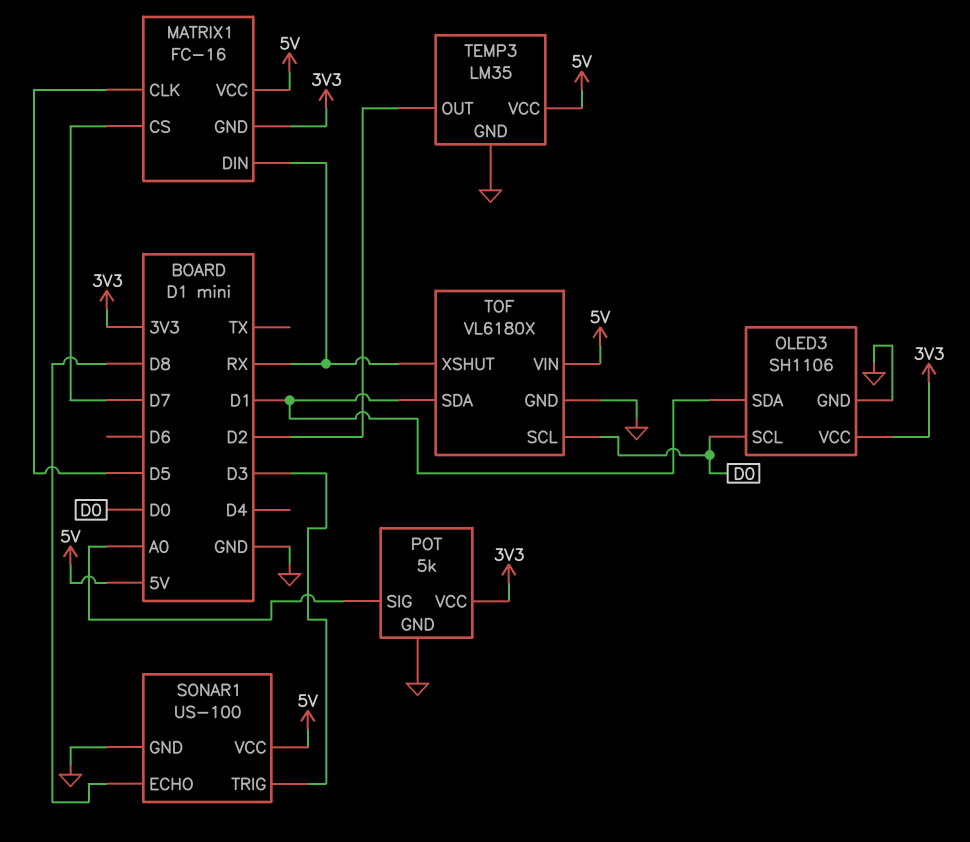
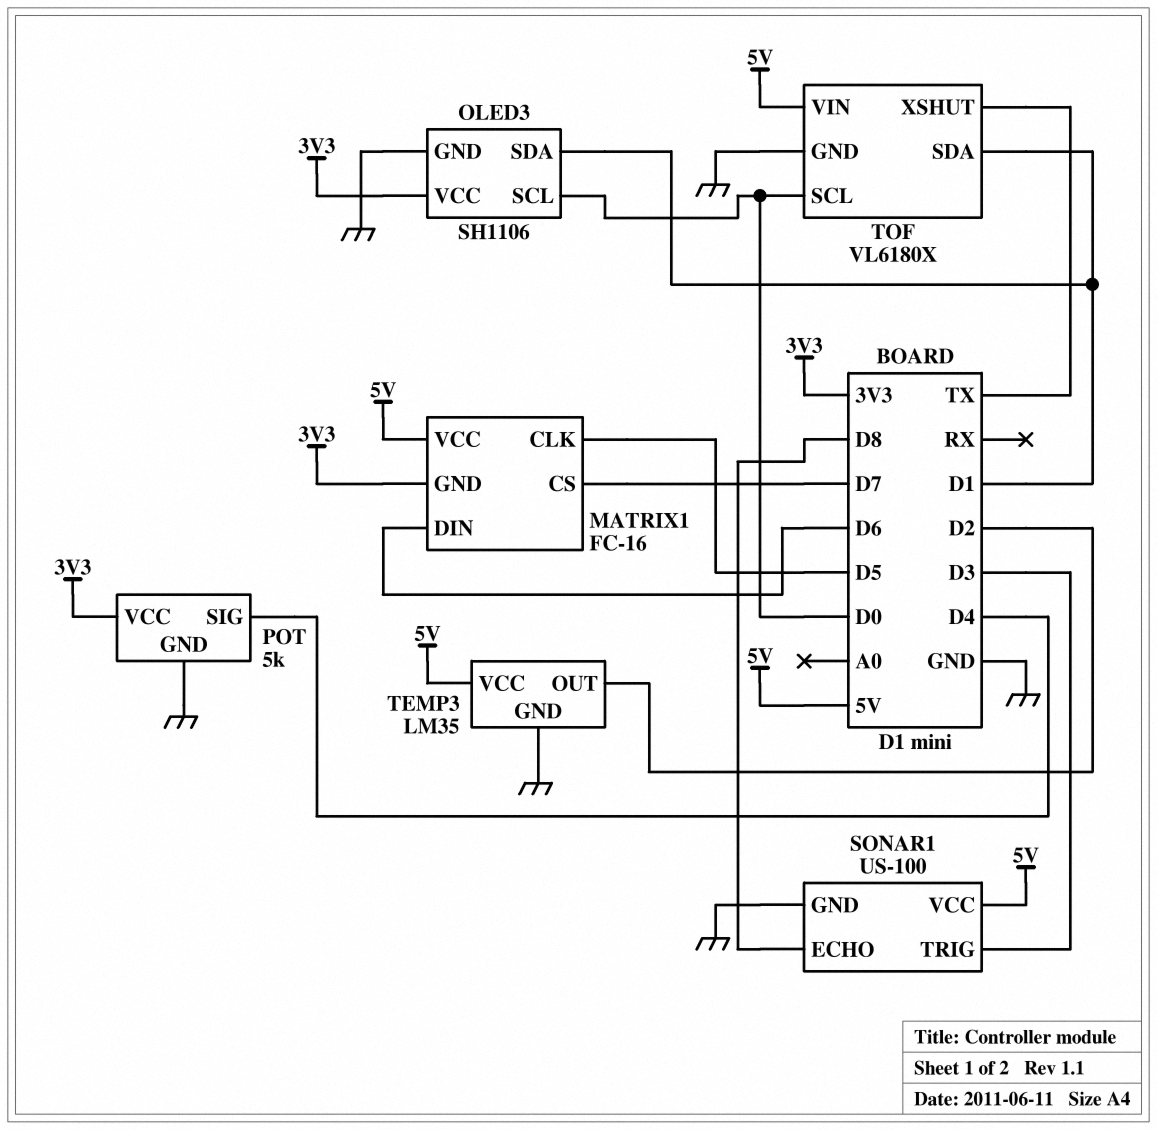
MATRIX1 pin DIN: RX -> D6
POT pin SIG: A0 -> D4
TOF pin XSHUT: RX -> TX

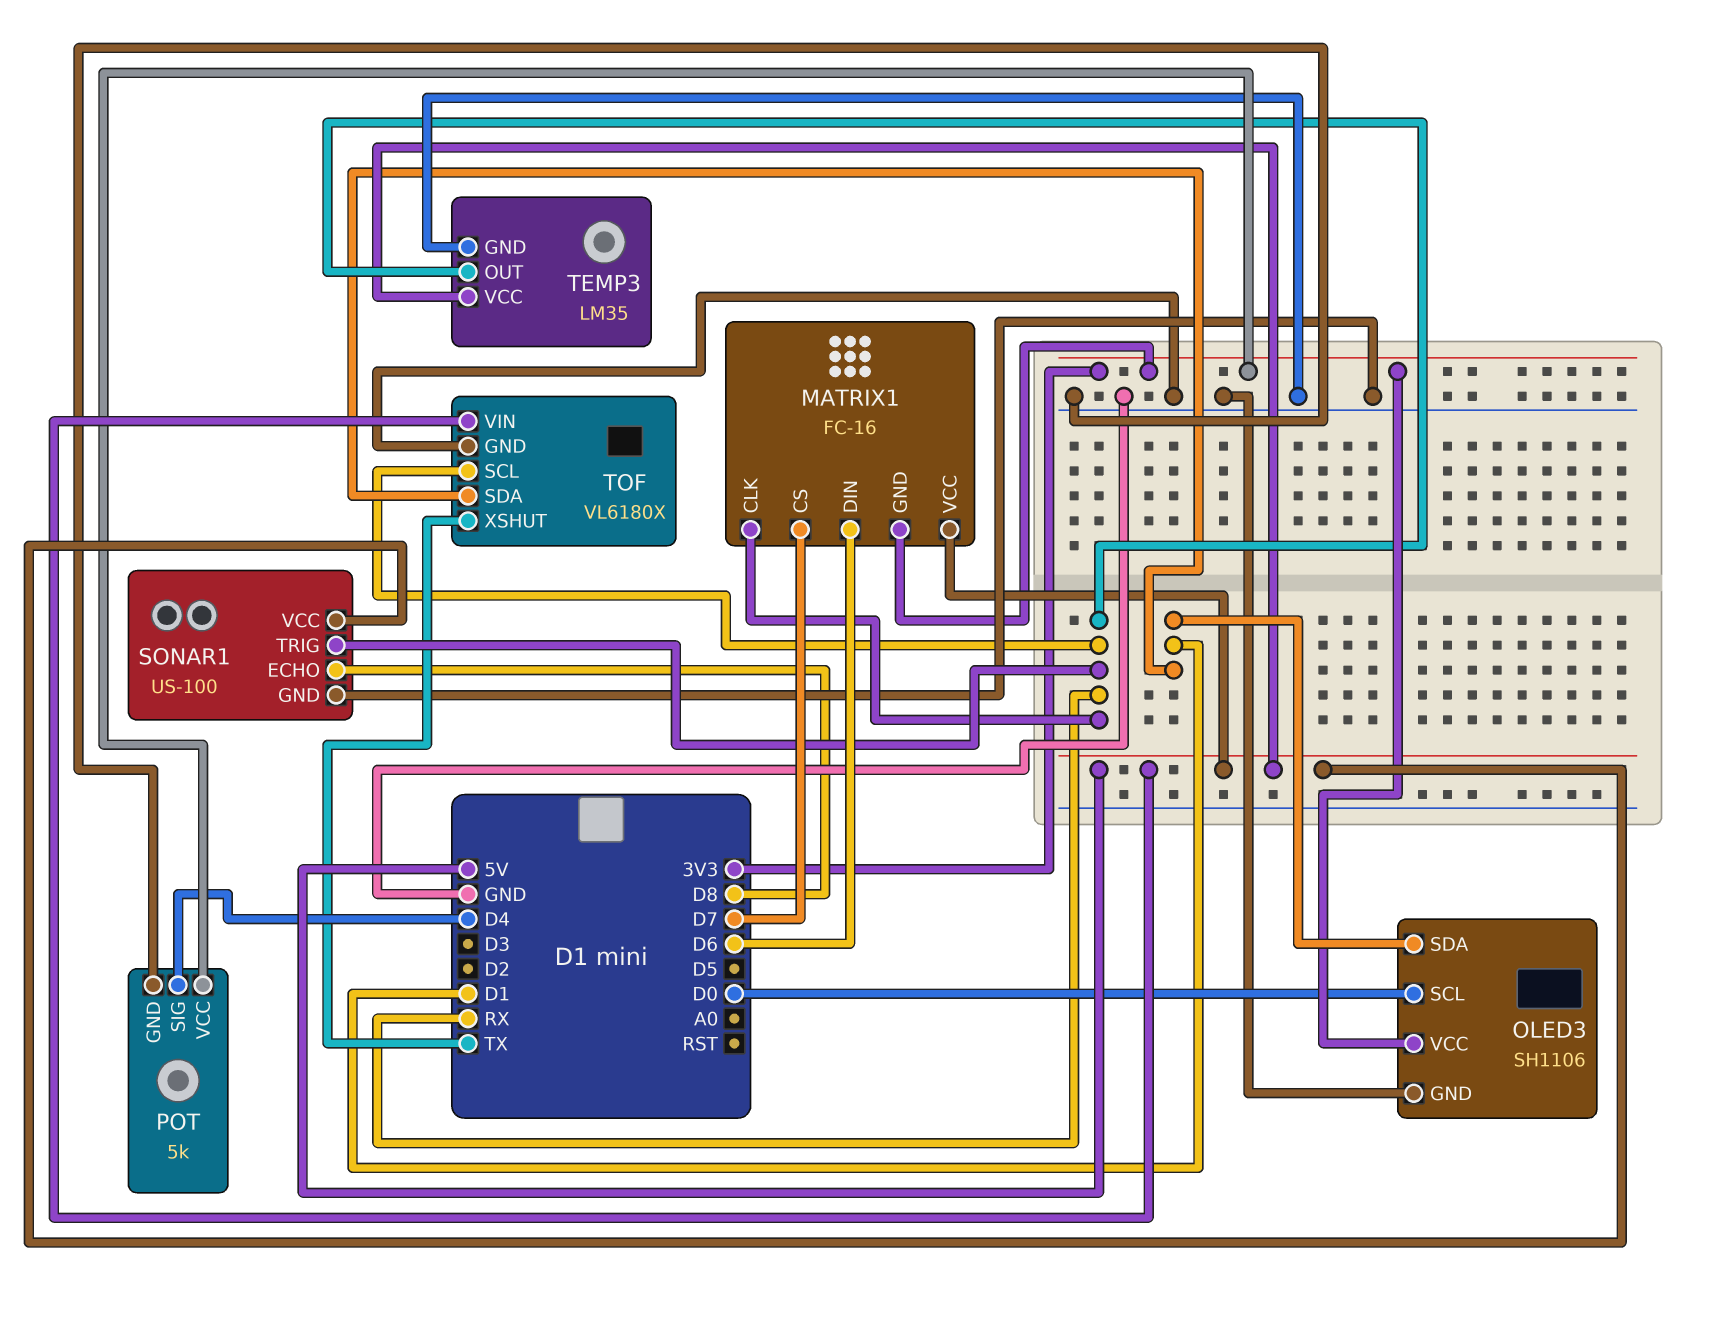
MATRIX1 pin CLK: D5 -> RX
SONAR1 pin TRIG: D3 -> RX
TEMP3 pin OUT: D2 -> RX
TOF pin SCL: D0 -> RX

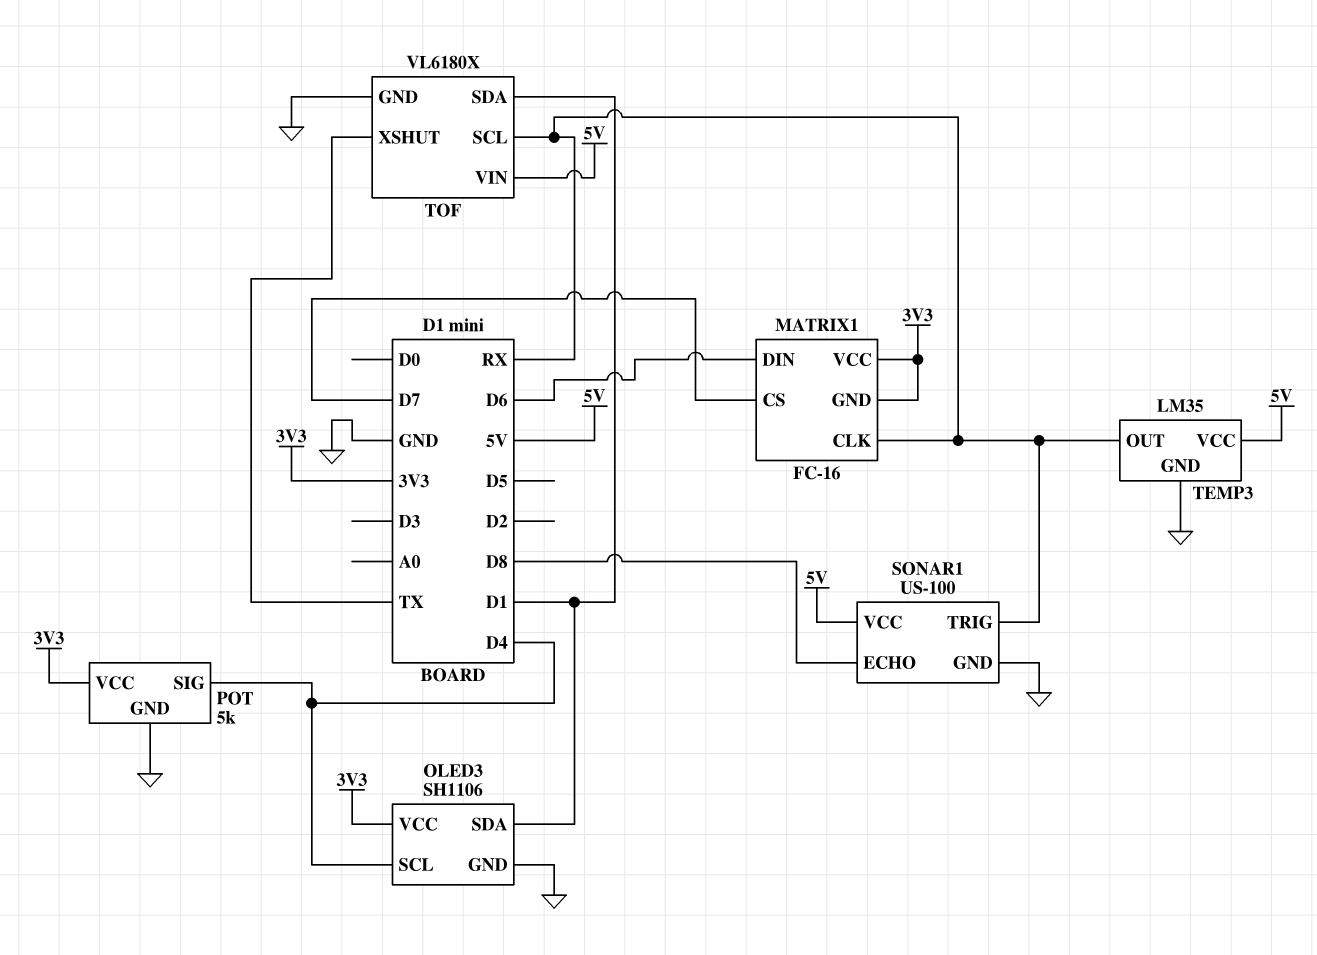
MATRIX1 pin VCC: 5V -> 3V3
OLED3 pin SCL: D0 -> D4

